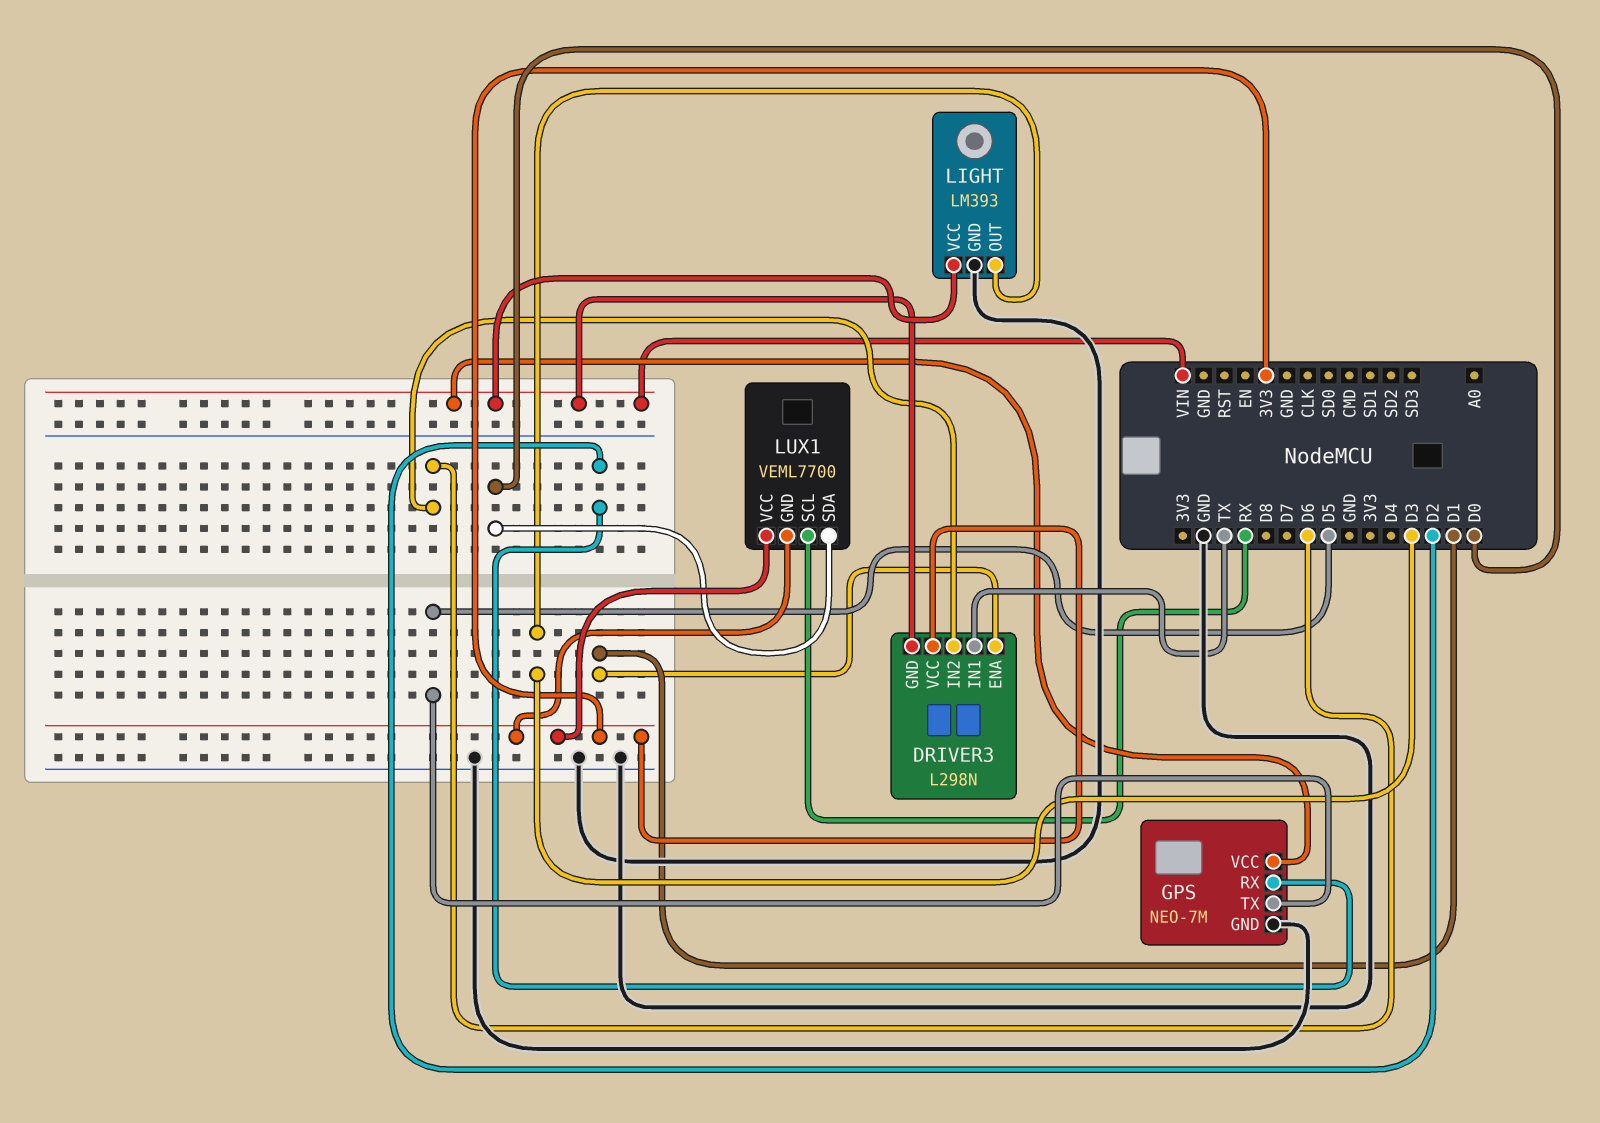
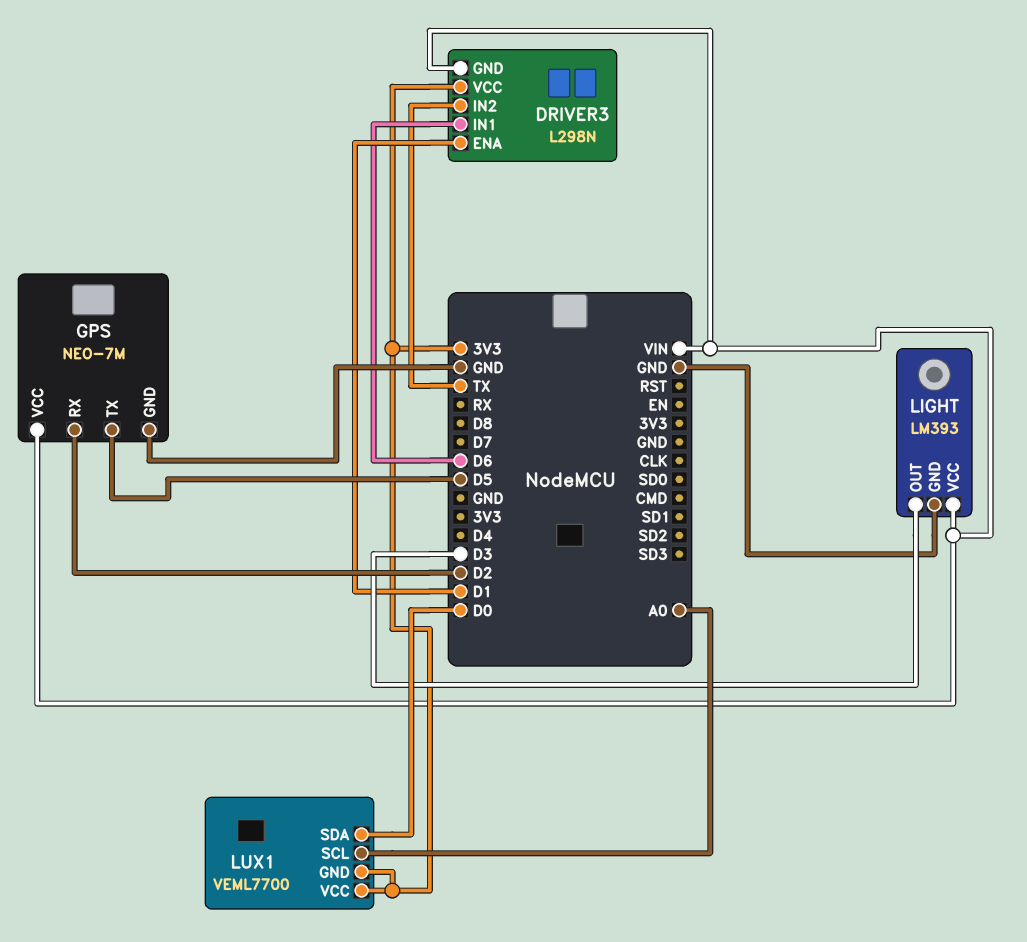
DRIVER3 pin IN1: TX -> D6
DRIVER3 pin IN2: D6 -> TX
LUX1 pin SCL: RX -> A0

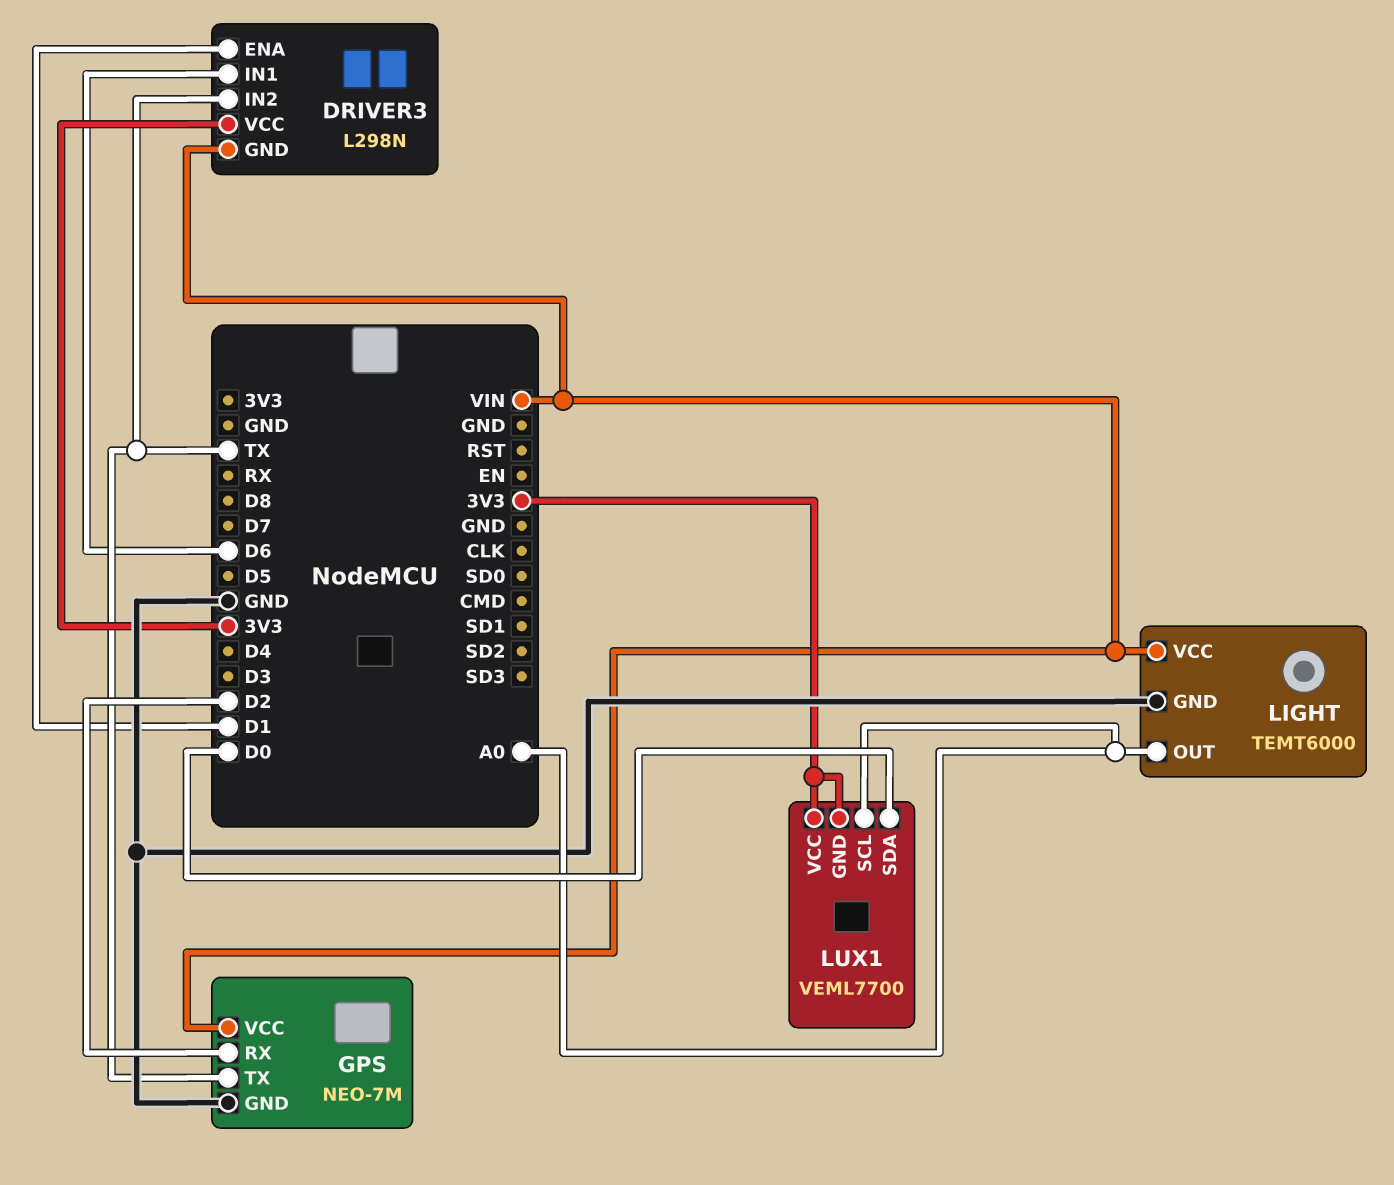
GPS pin TX: D5 -> TX
LIGHT: LM393 -> TEMT6000
LIGHT pin OUT: D3 -> A0

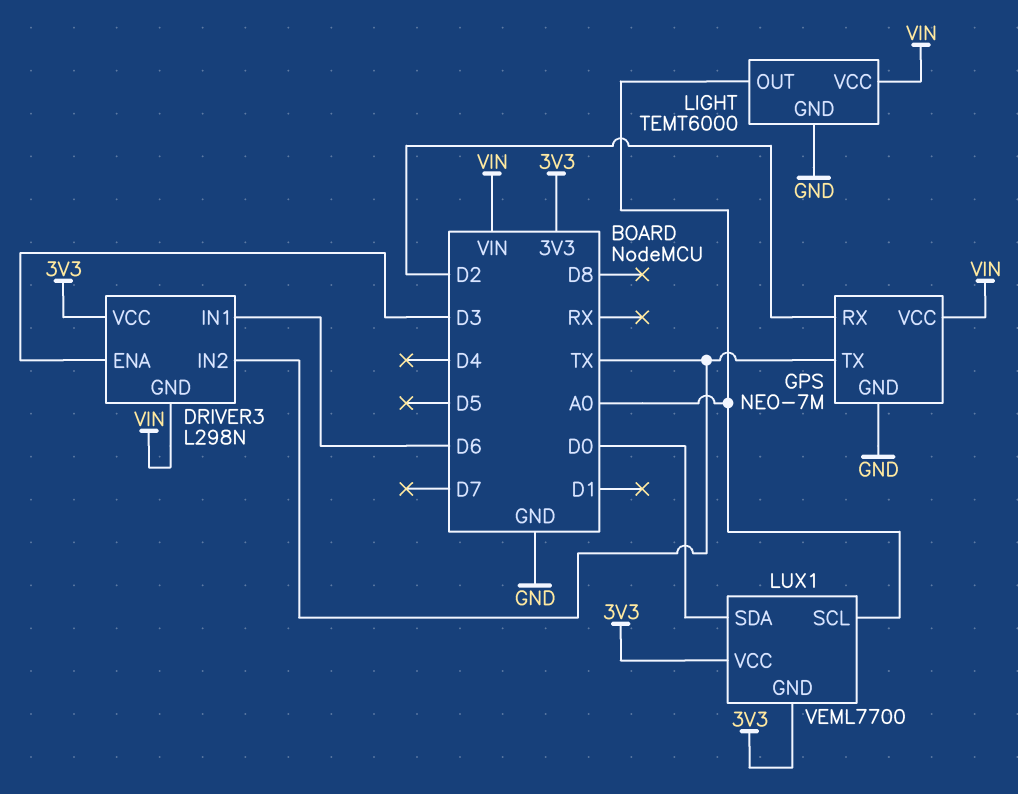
DRIVER3 pin ENA: D1 -> D3

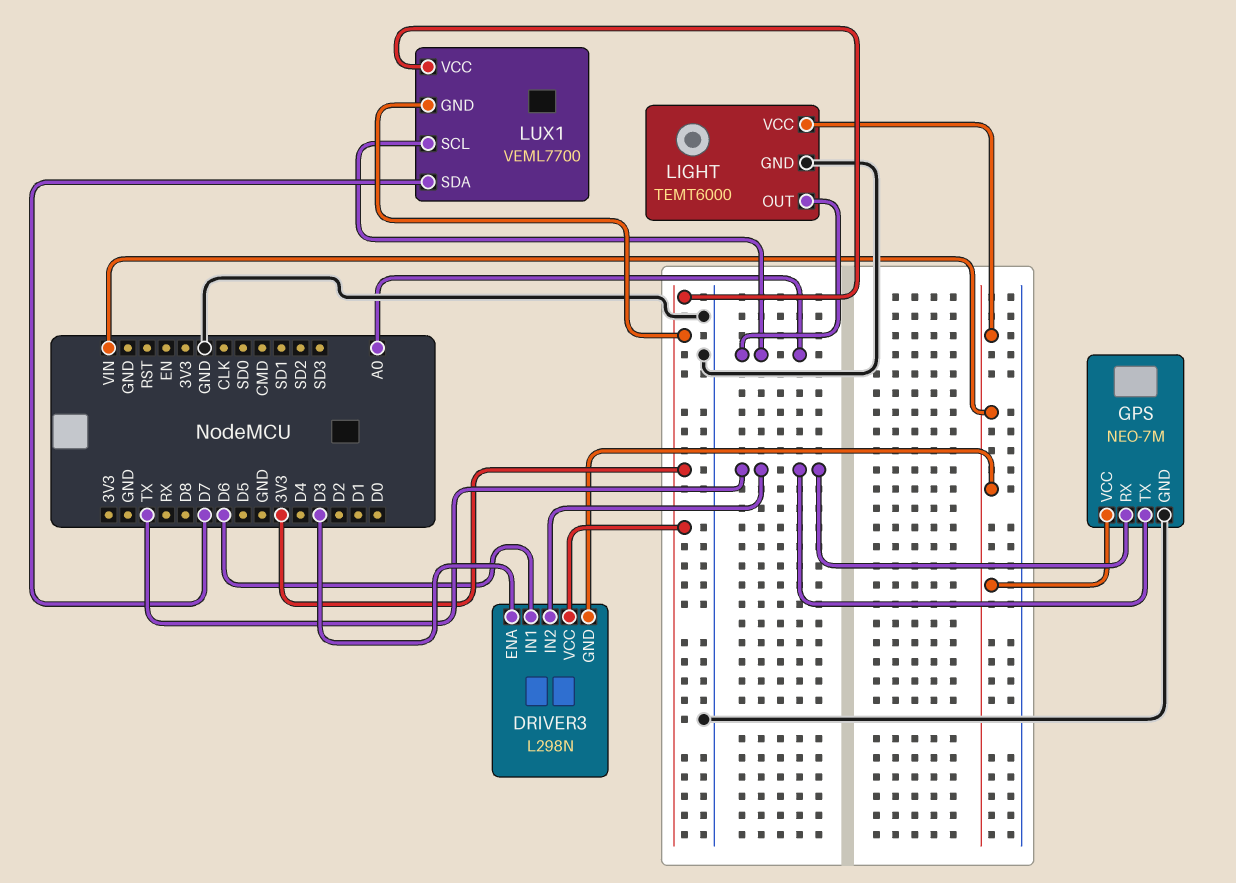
GPS pin RX: D2 -> TX
LUX1 pin SDA: D0 -> D7

